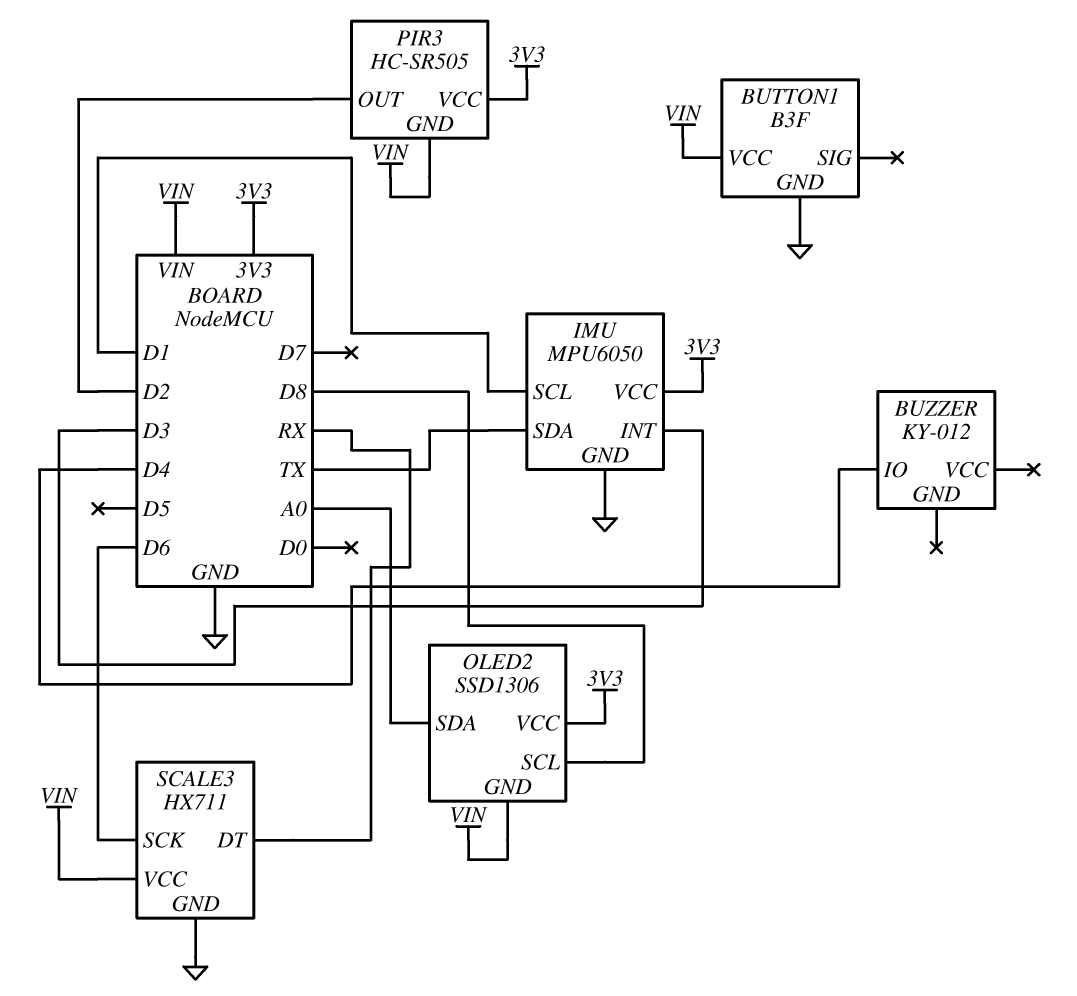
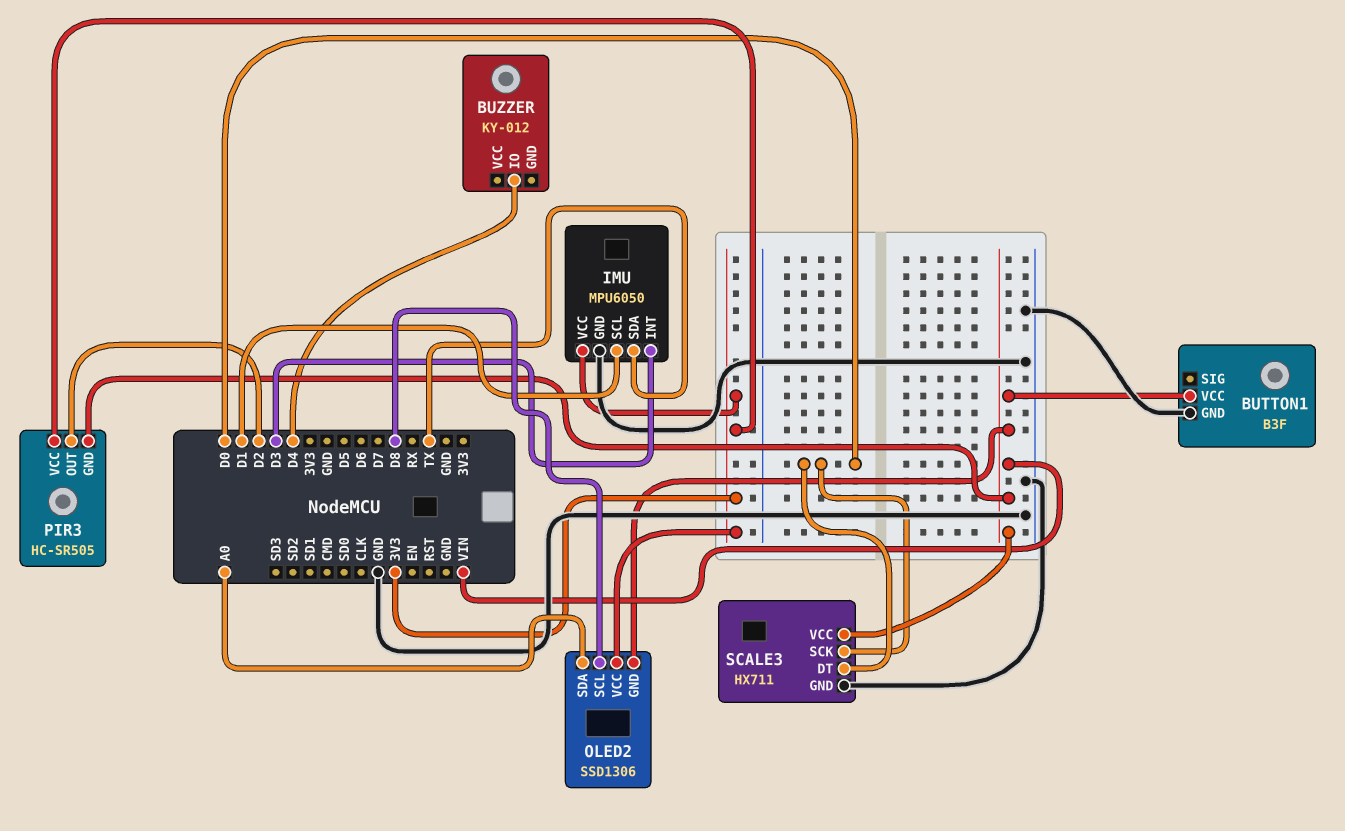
SCALE3 pin DT: RX -> D0
SCALE3 pin SCK: D6 -> D0

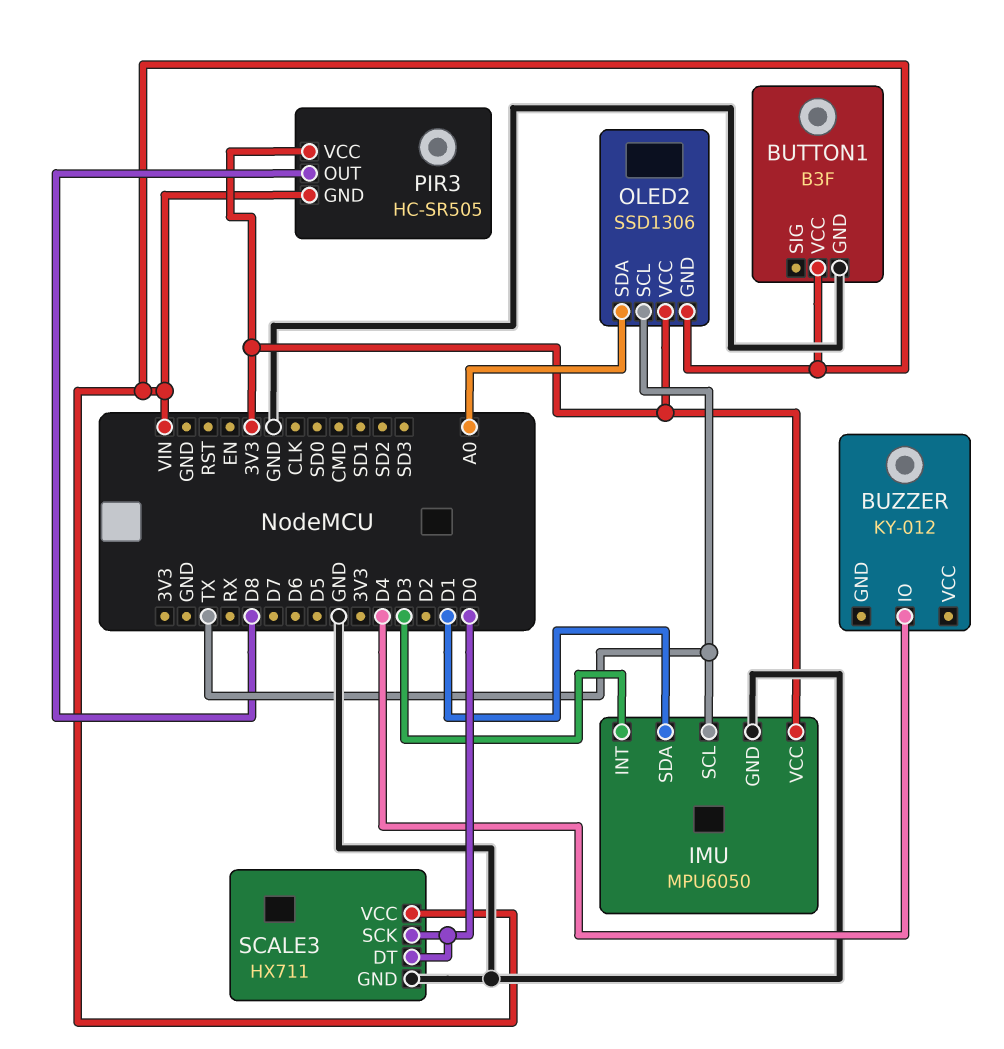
IMU pin SCL: D1 -> TX
IMU pin SDA: TX -> D1
OLED2 pin SCL: D8 -> TX
PIR3 pin OUT: D2 -> D8

